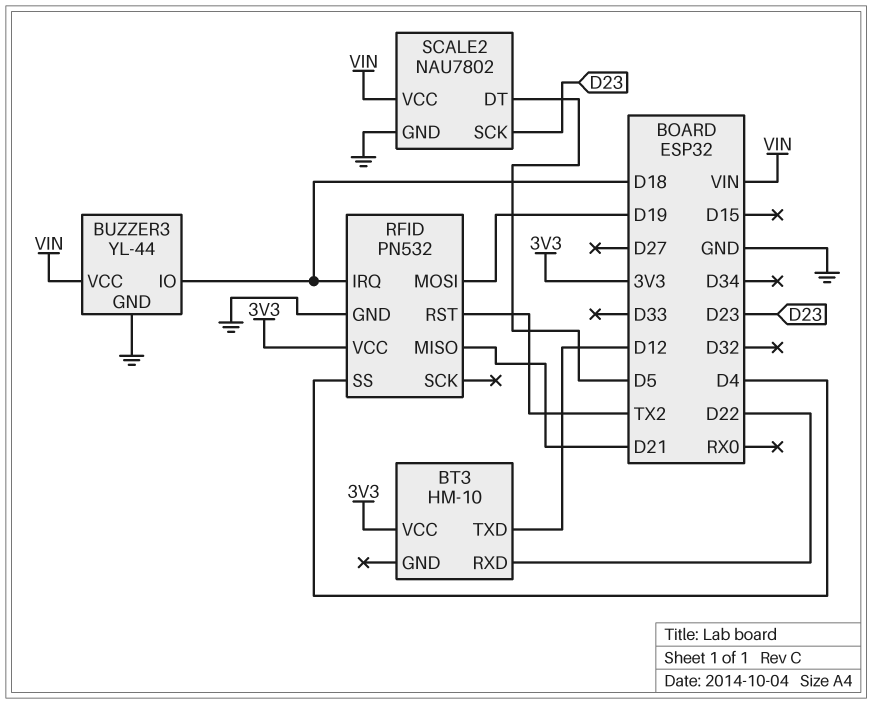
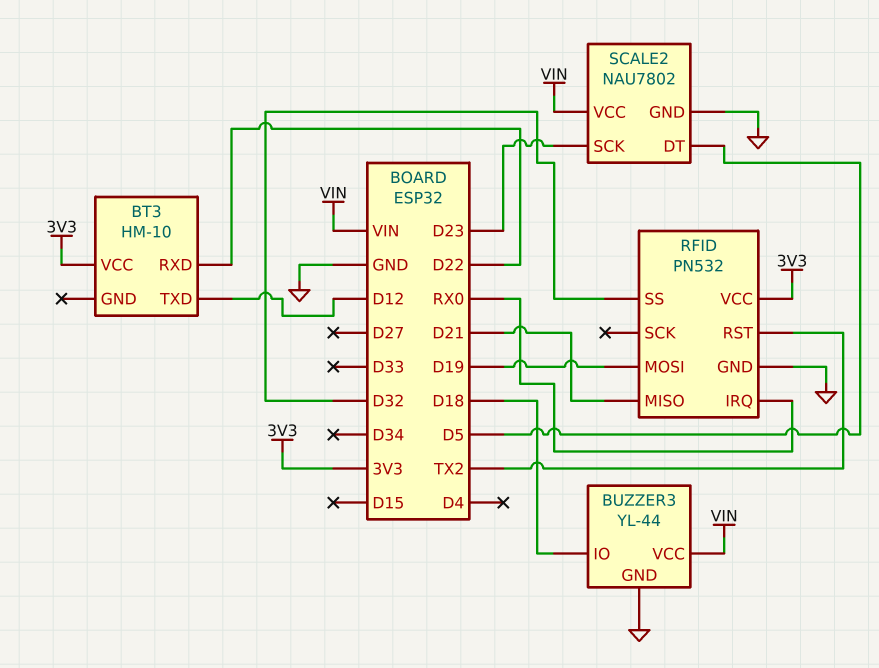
RFID pin IRQ: D18 -> RX0
RFID pin SS: D4 -> D32

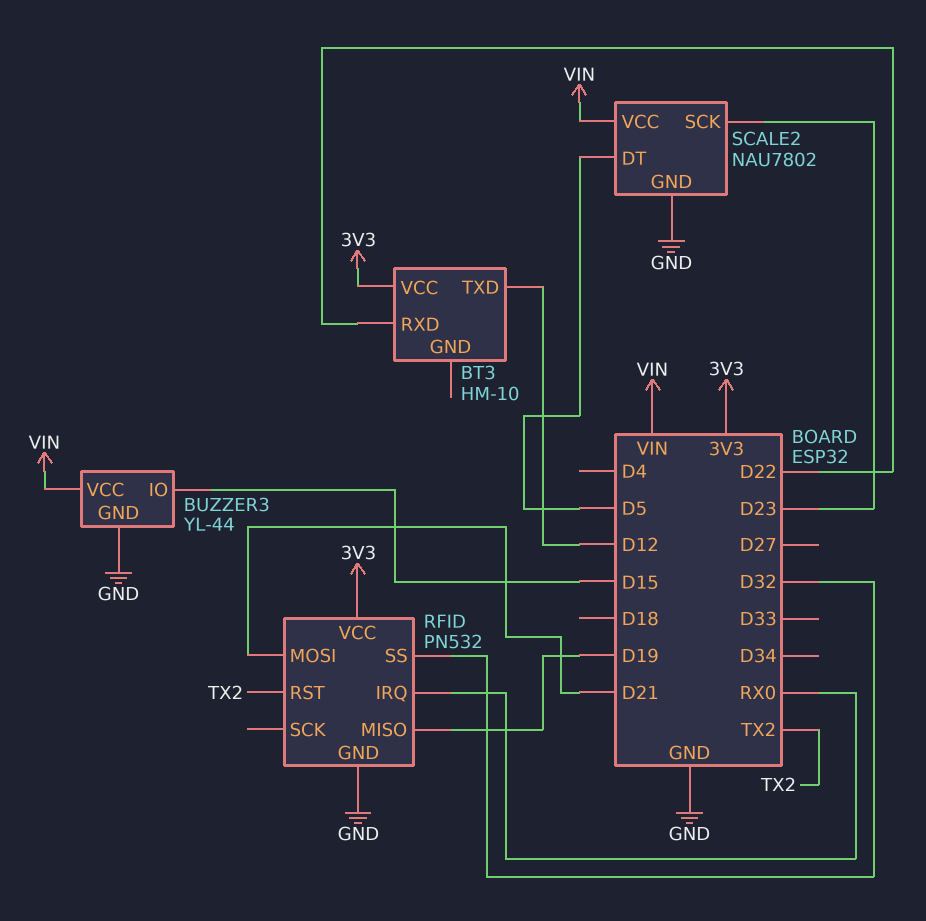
BUZZER3 pin IO: D18 -> D15
RFID pin MISO: D21 -> D19
RFID pin MOSI: D19 -> D21

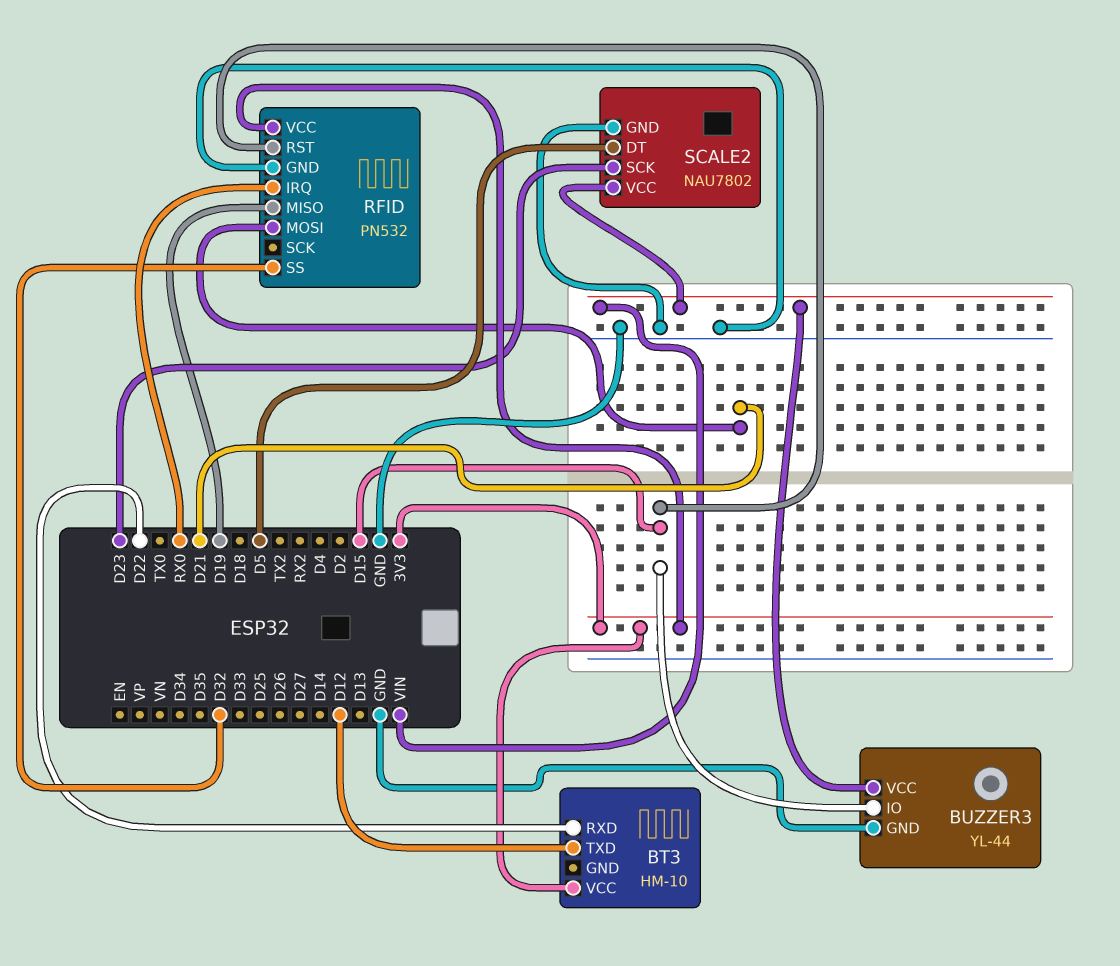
RFID pin RST: TX2 -> D15

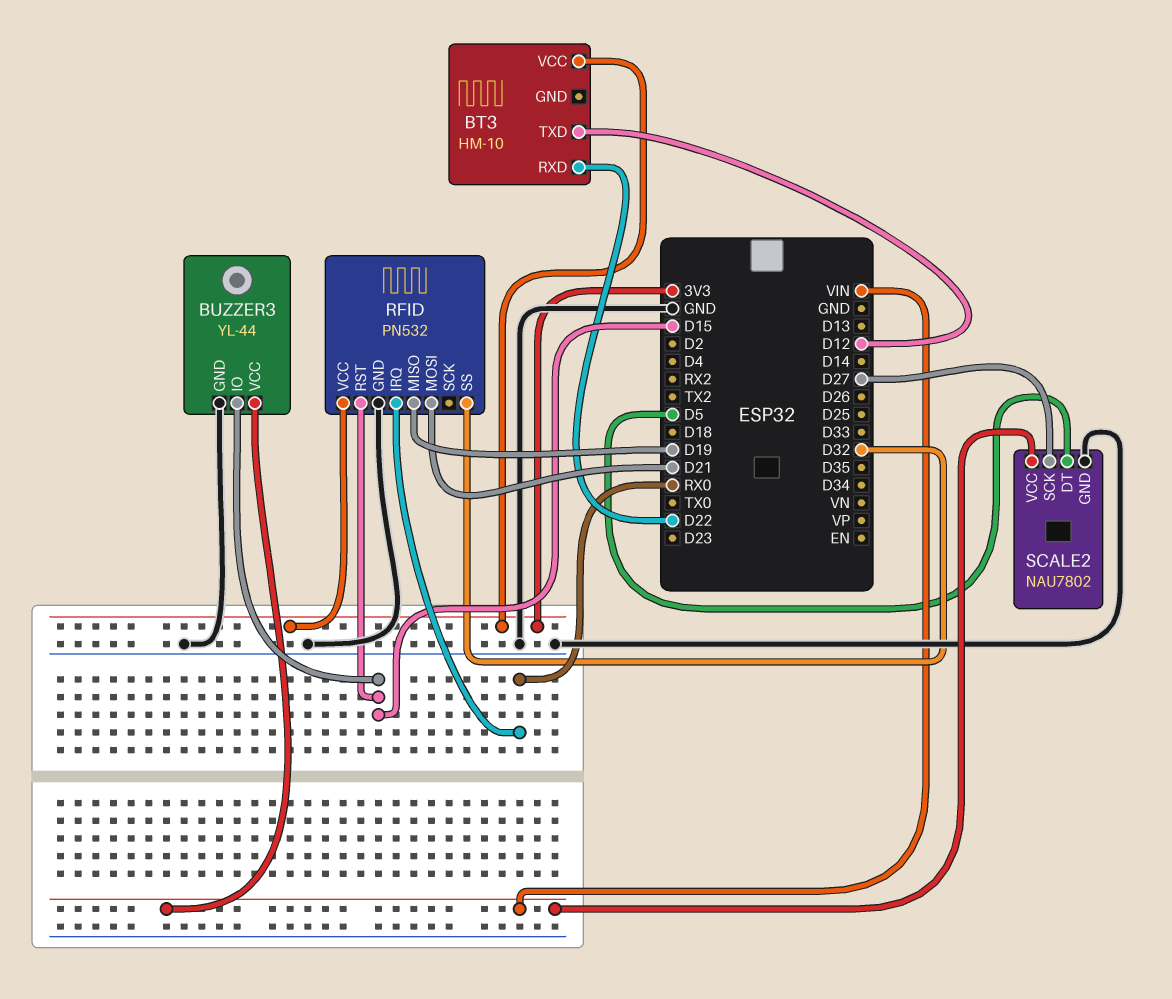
SCALE2 pin SCK: D23 -> D27

